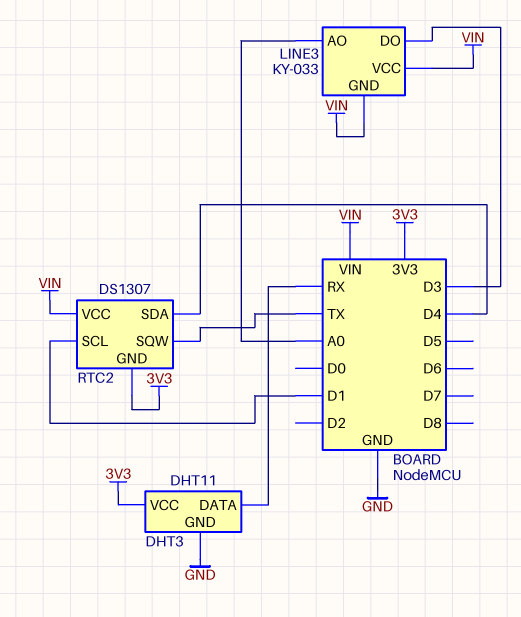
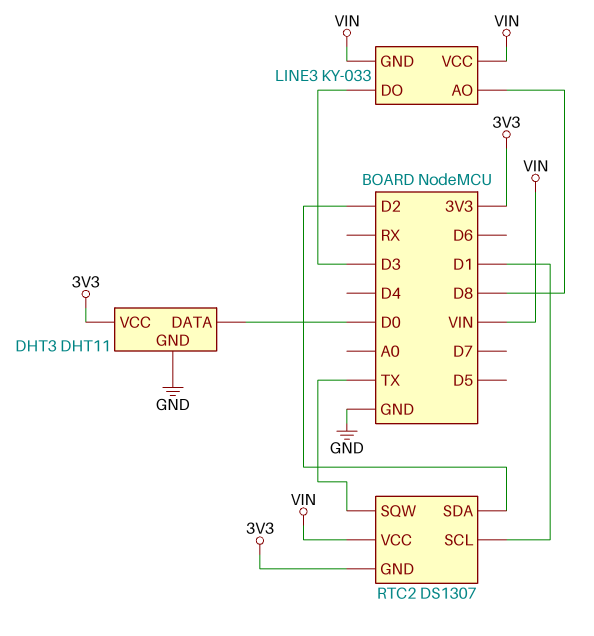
DHT3 pin DATA: RX -> D0
LINE3 pin AO: A0 -> D8
RTC2 pin SDA: D4 -> D2

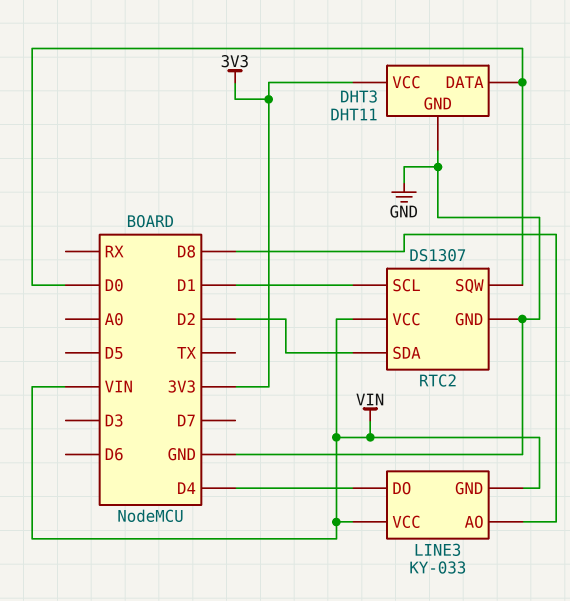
LINE3 pin DO: D3 -> D4
RTC2 pin GND: 3V3 -> GND
RTC2 pin SQW: TX -> D0

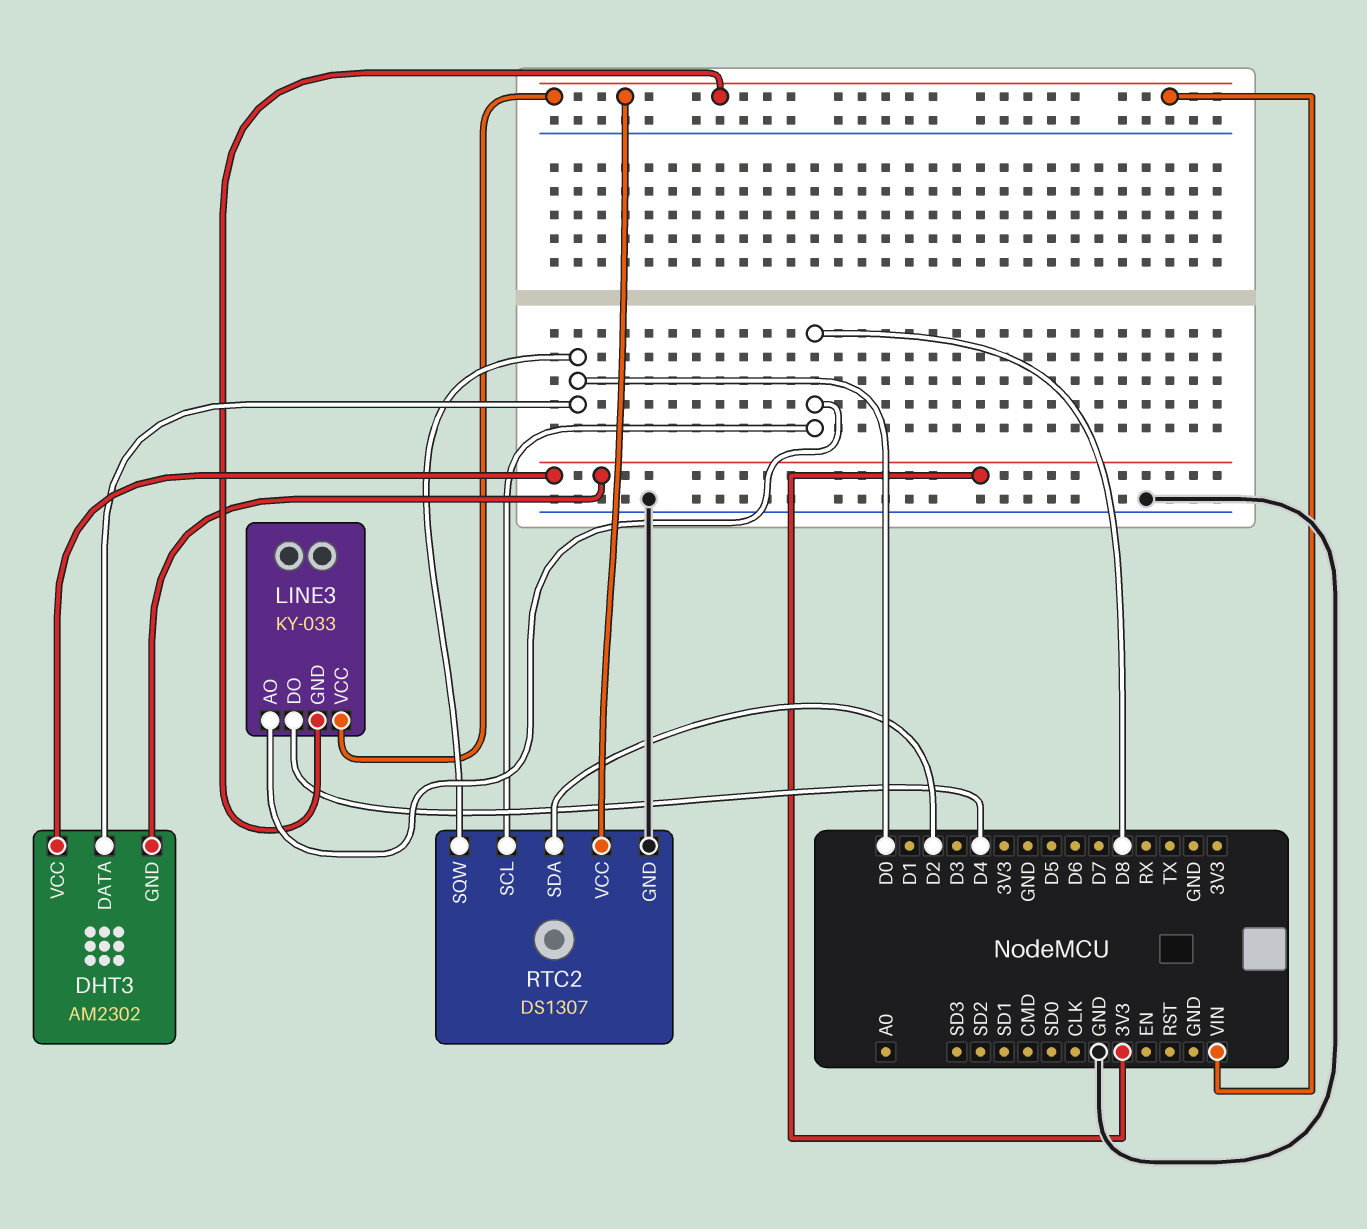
DHT3: DHT11 -> AM2302
DHT3 pin GND: GND -> 3V3
RTC2 pin SCL: D1 -> D8

